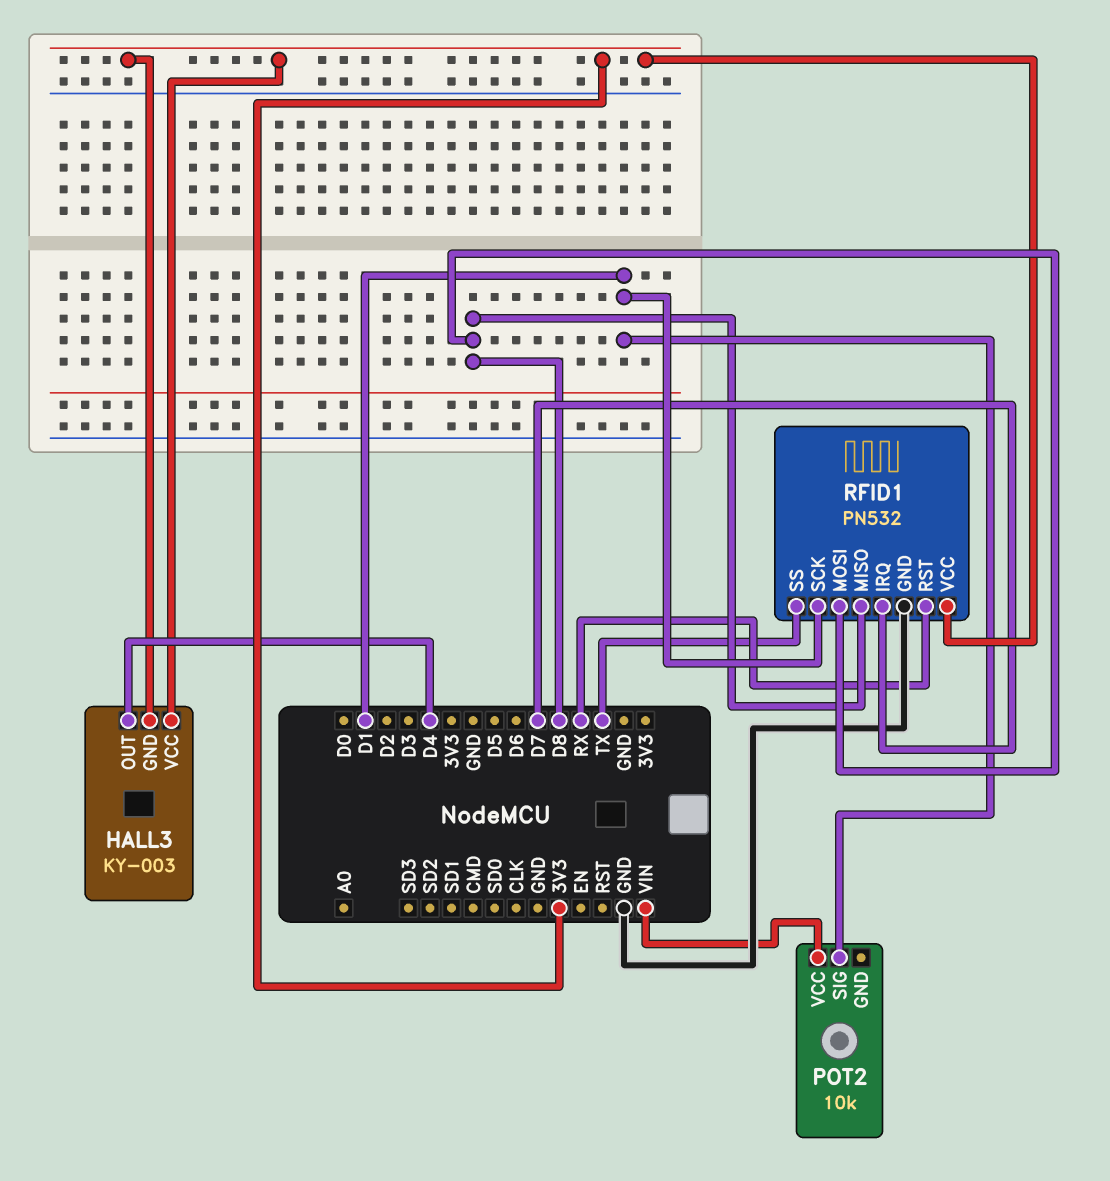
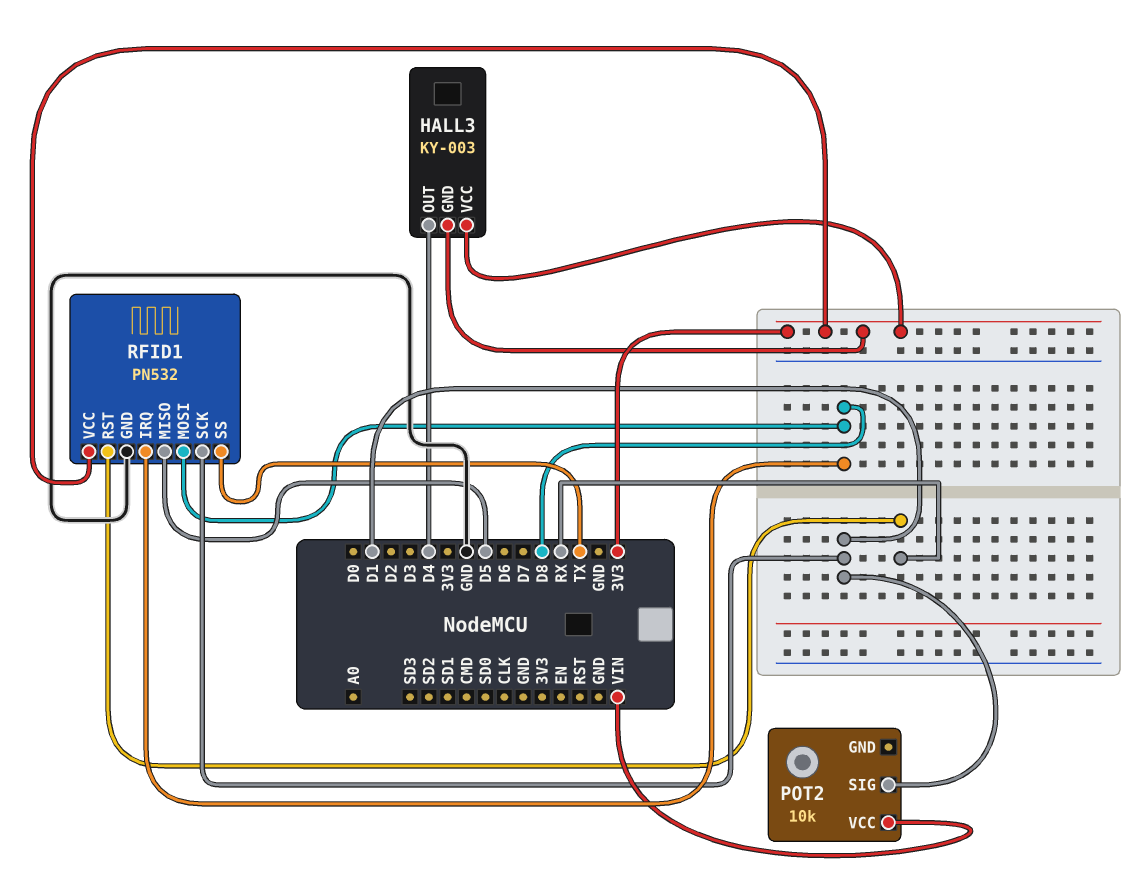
RFID1 pin IRQ: D7 -> D8
RFID1 pin MISO: D8 -> D5

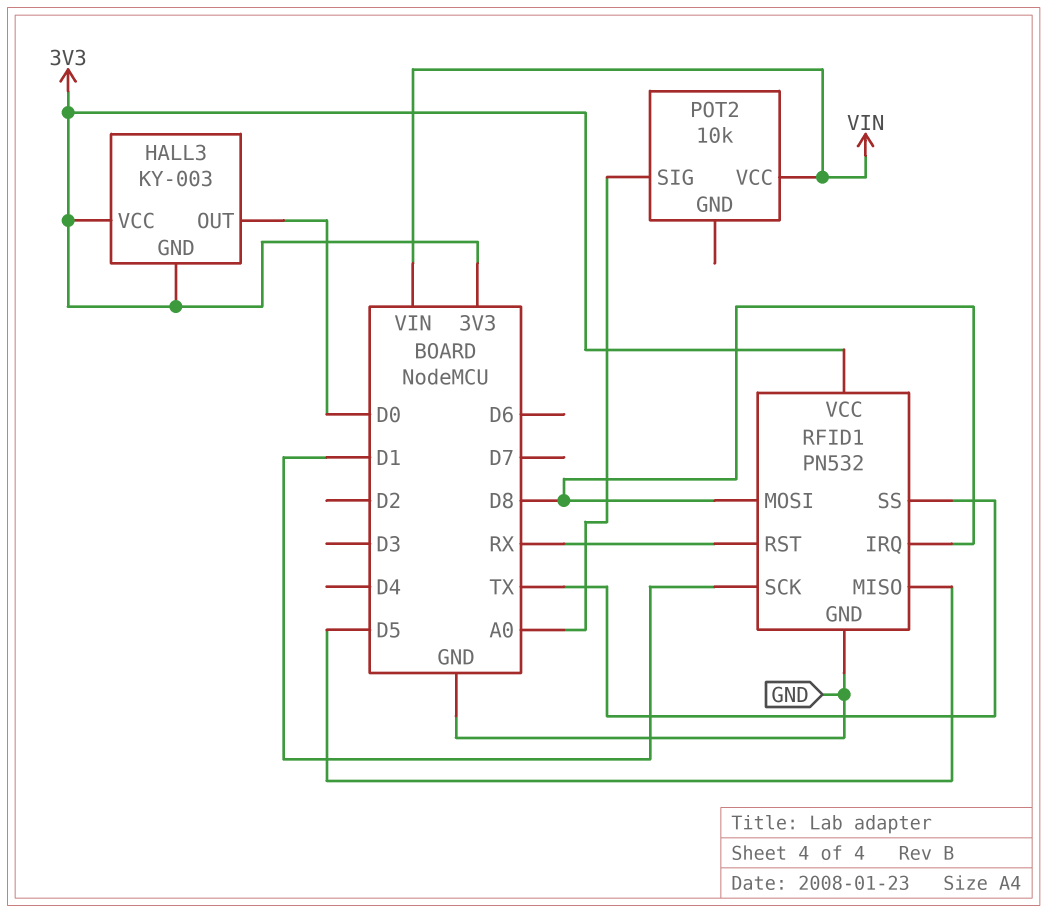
HALL3 pin OUT: D4 -> D0
POT2 pin SIG: D1 -> A0

